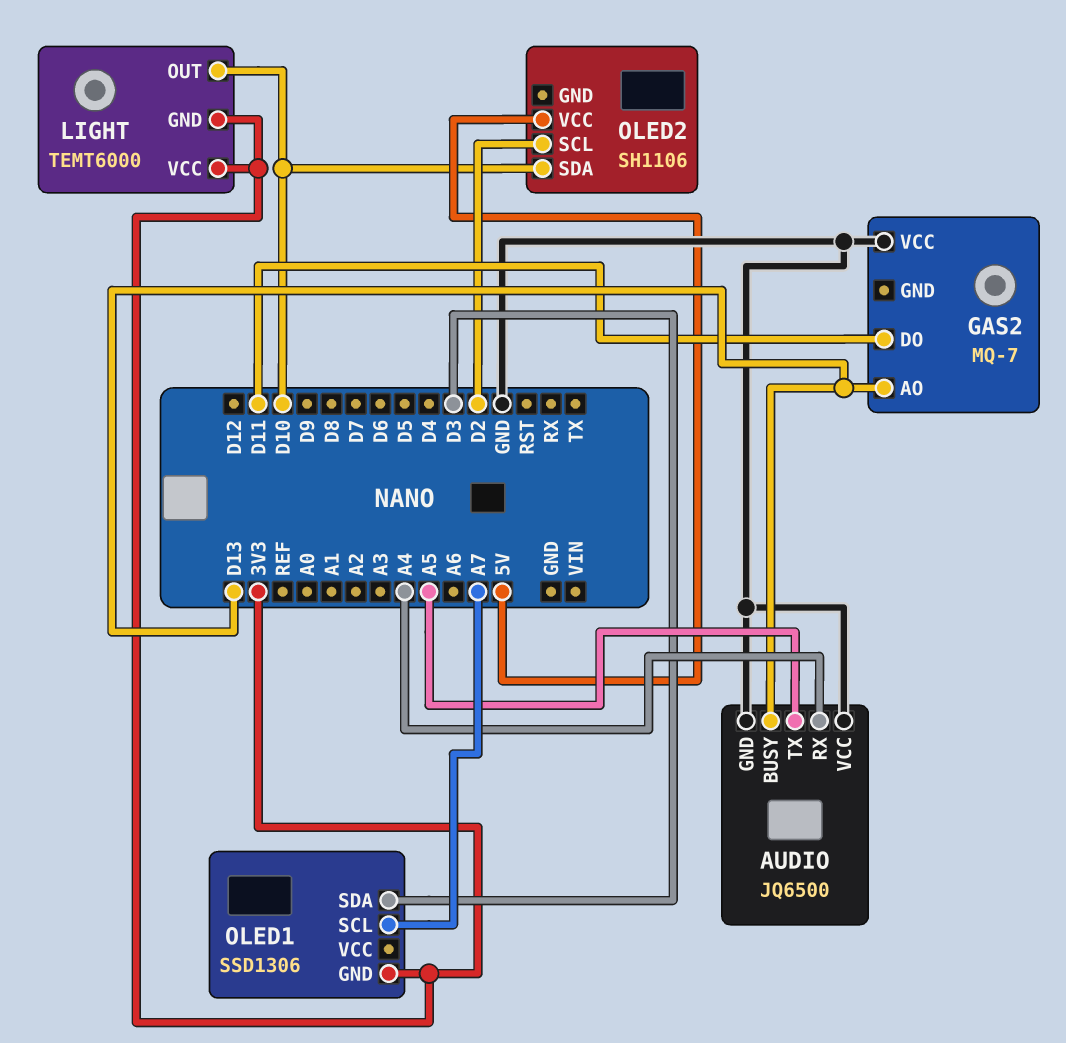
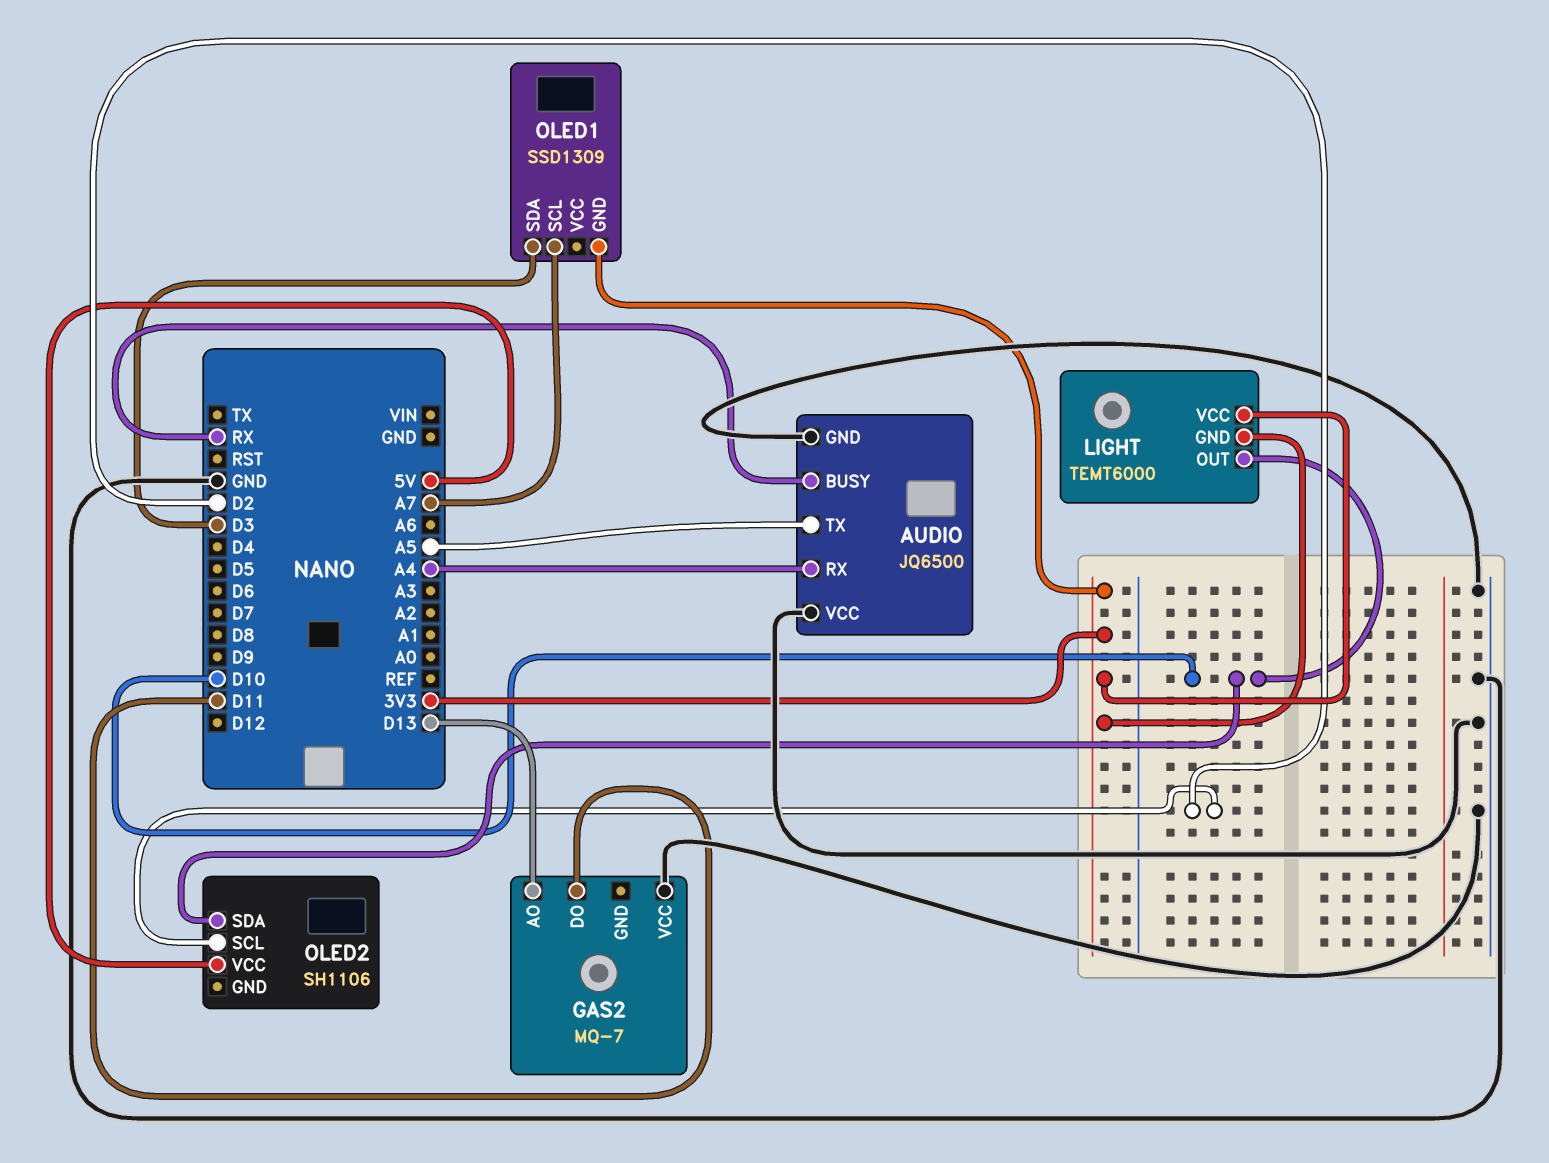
AUDIO pin BUSY: D13 -> RX
OLED1: SSD1306 -> SSD1309

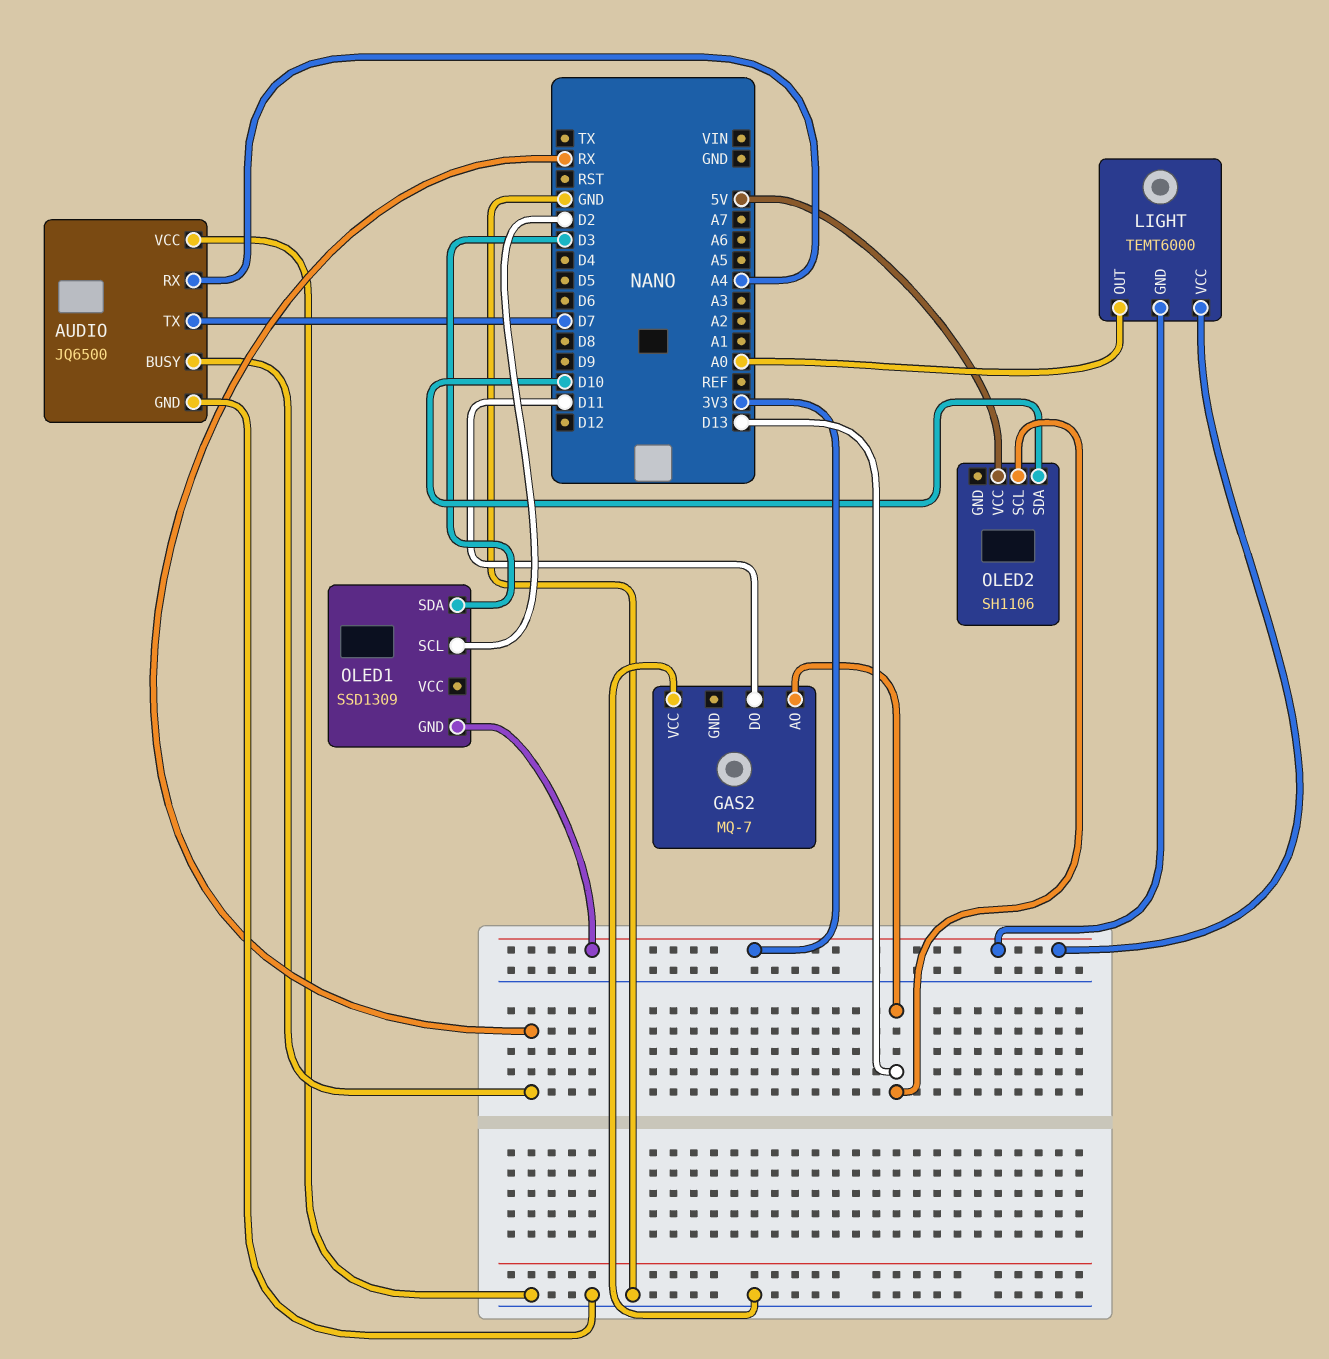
AUDIO pin TX: A5 -> D7
LIGHT pin OUT: D10 -> A0
OLED1 pin SCL: A7 -> D2
OLED2 pin SCL: D2 -> D13

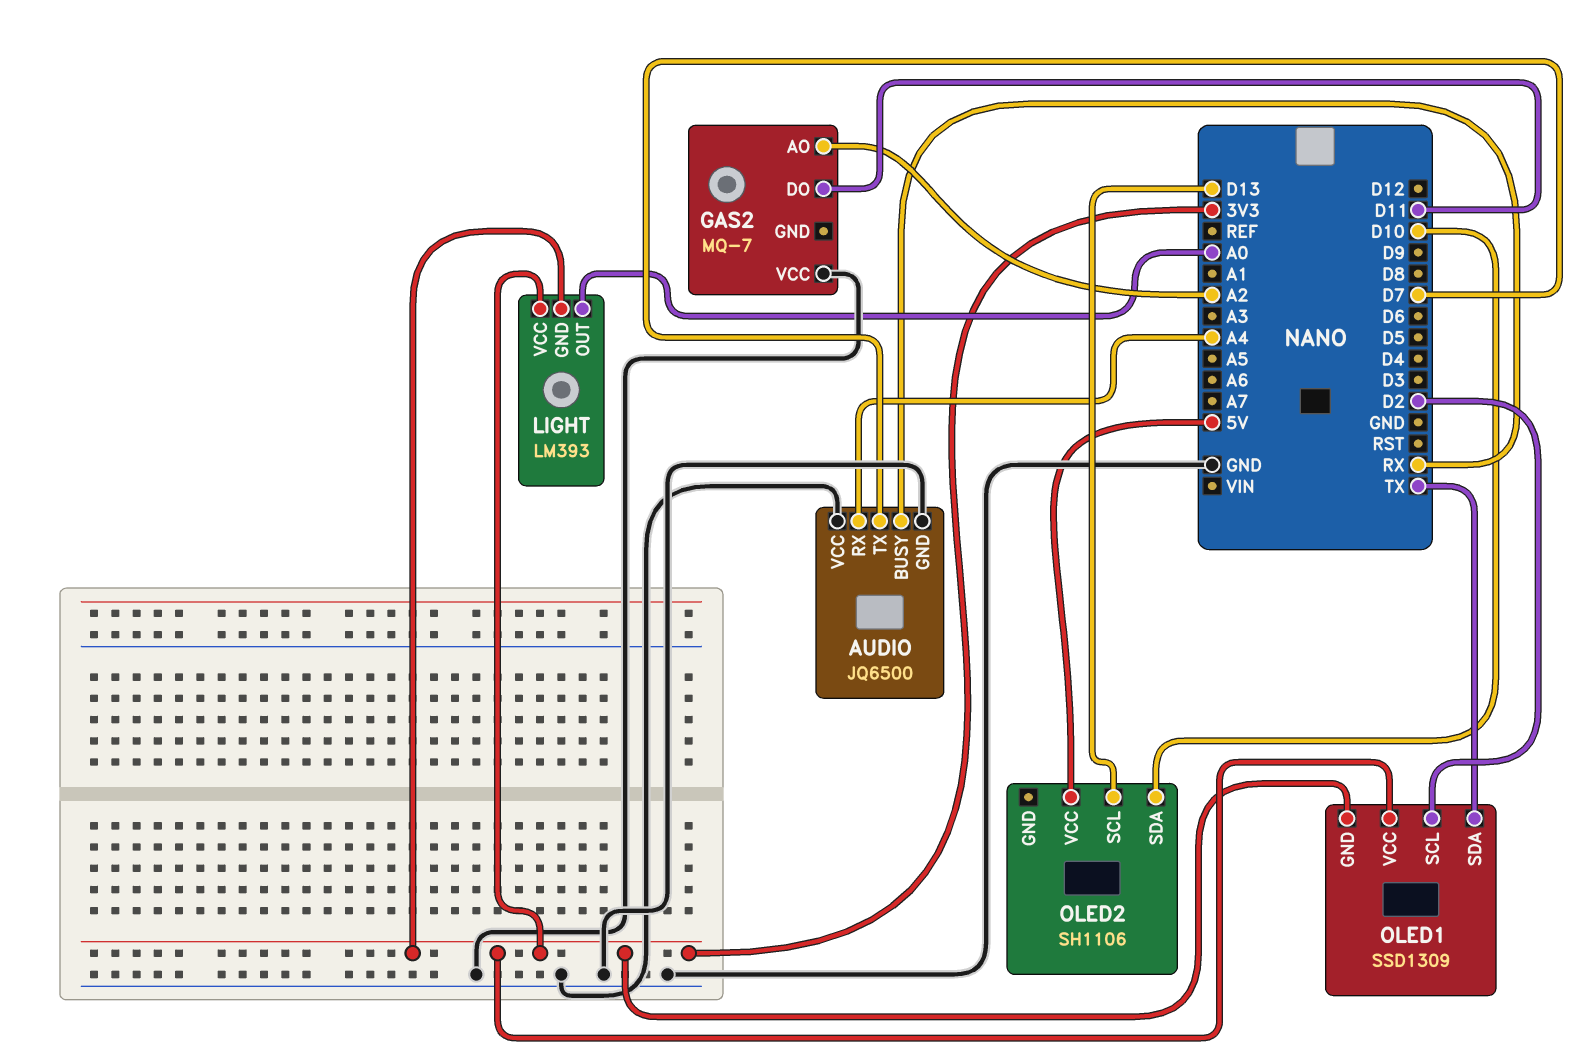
GAS2 pin AO: D13 -> A2
LIGHT: TEMT6000 -> LM393
OLED1 pin SDA: D3 -> TX
OLED1 pin VCC: none -> 3V3

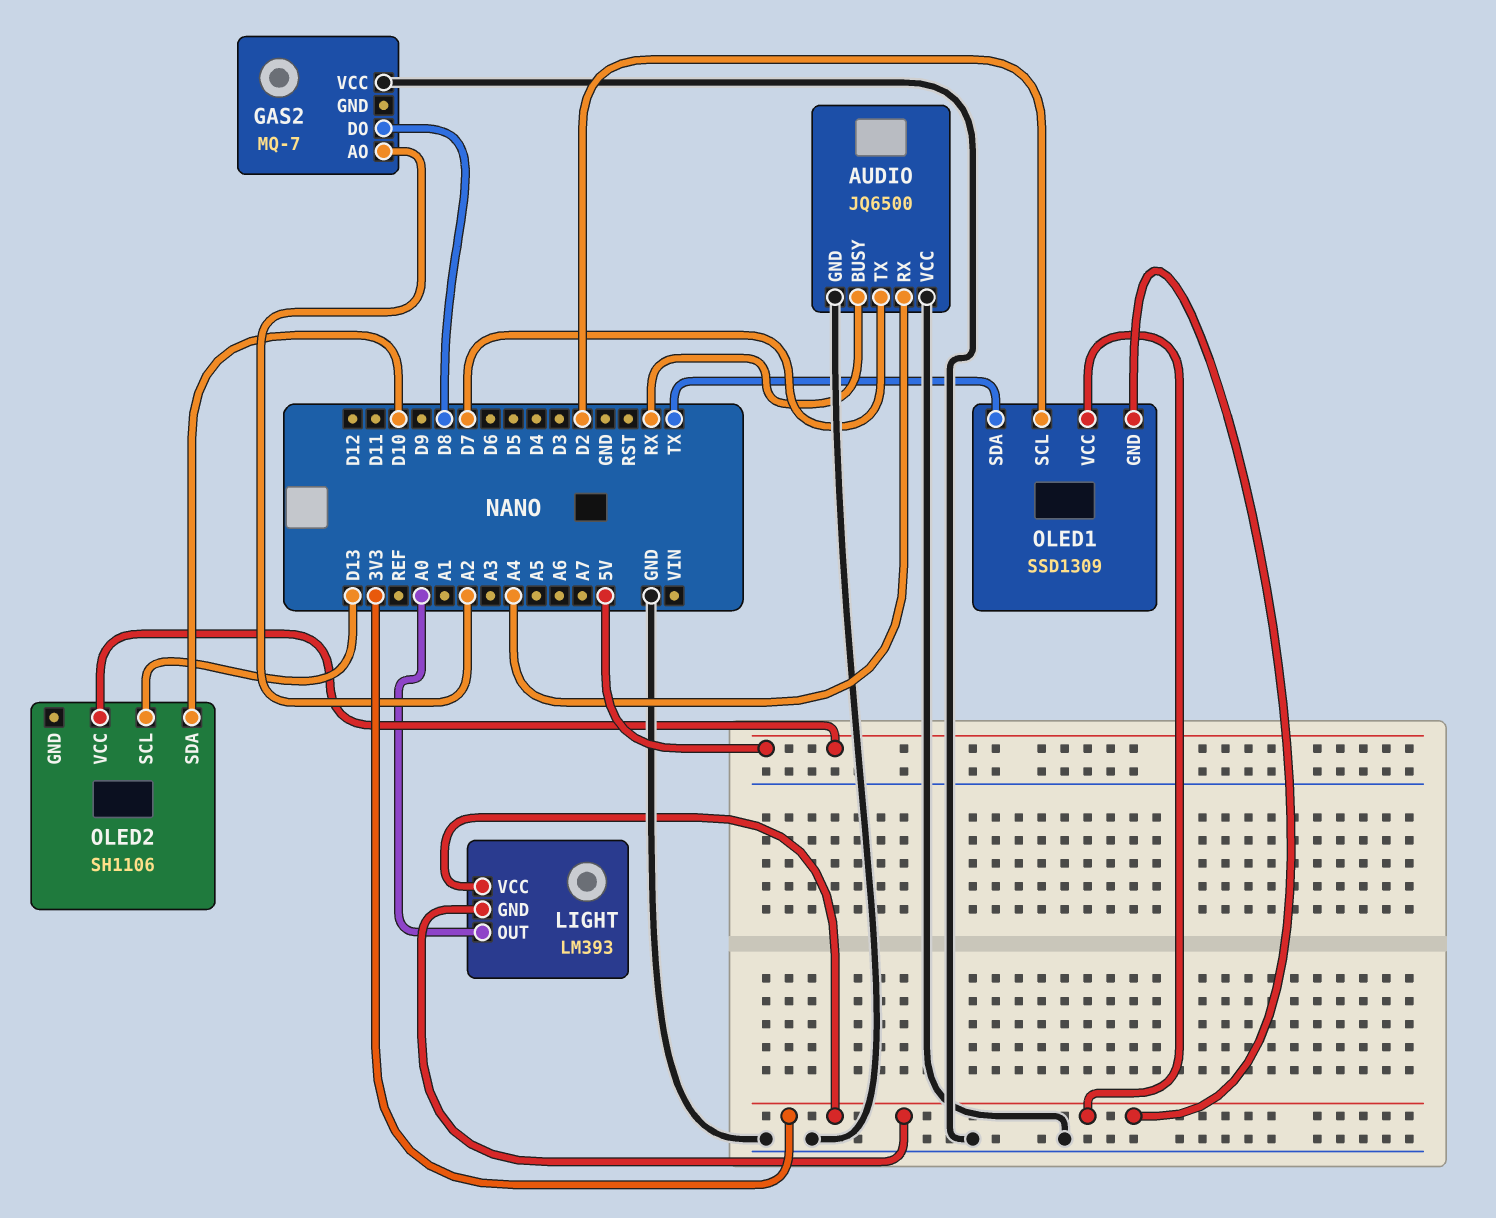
GAS2 pin DO: D11 -> D8

